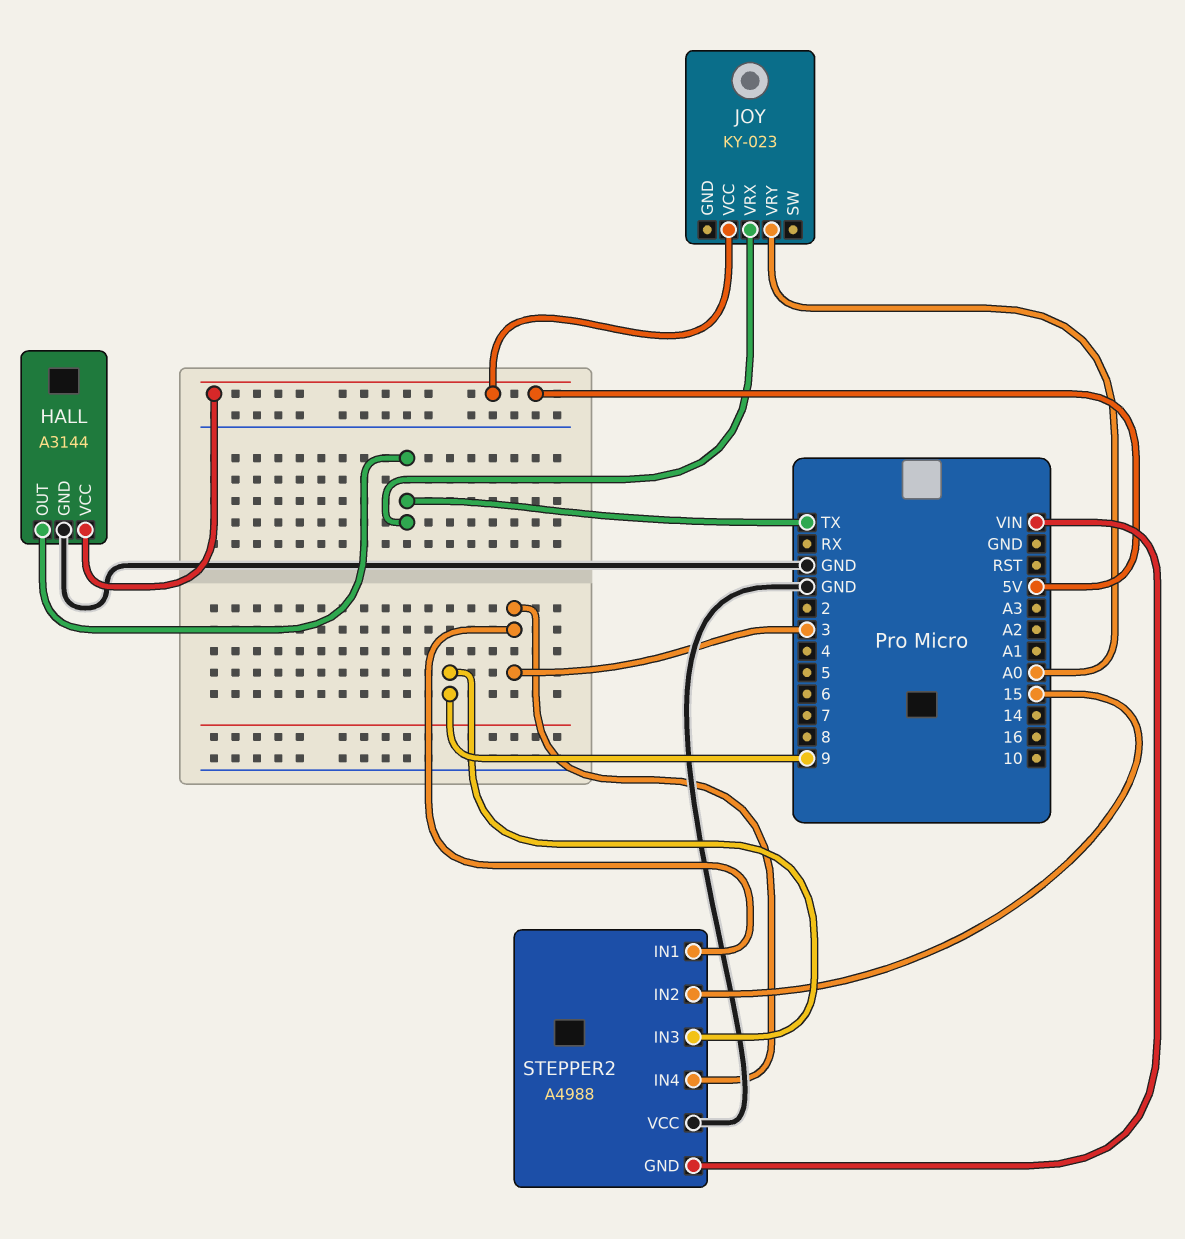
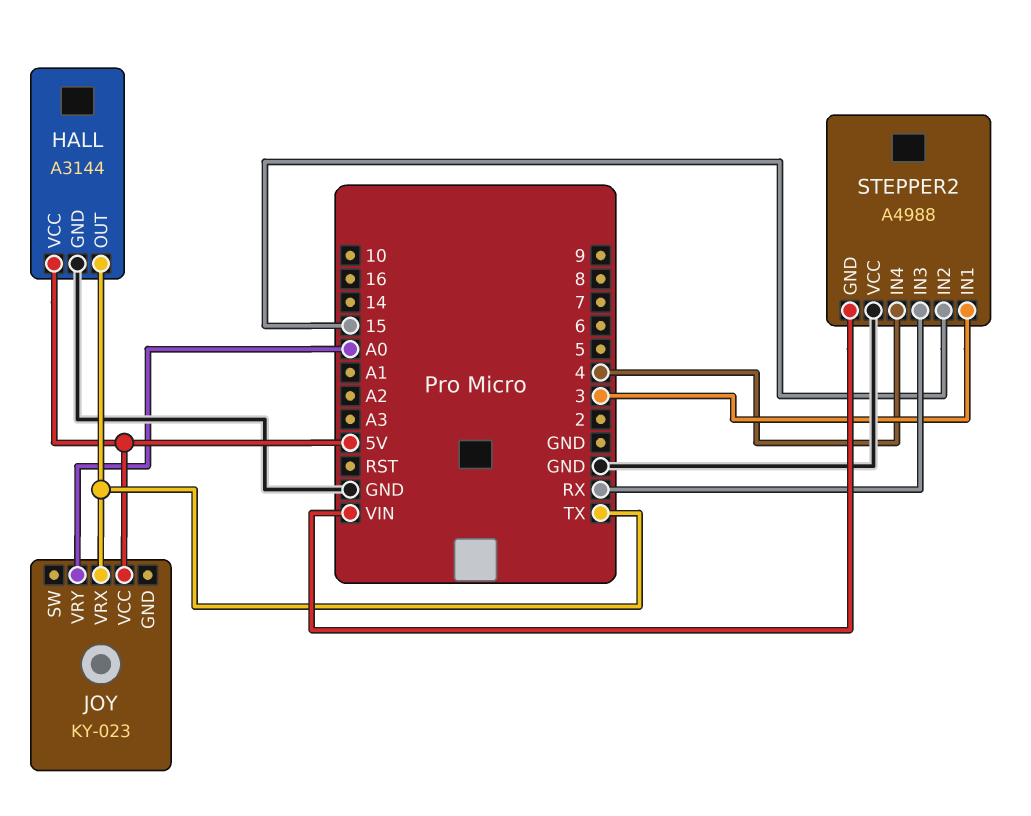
STEPPER2 pin IN3: 9 -> RX
STEPPER2 pin IN4: 3 -> 4

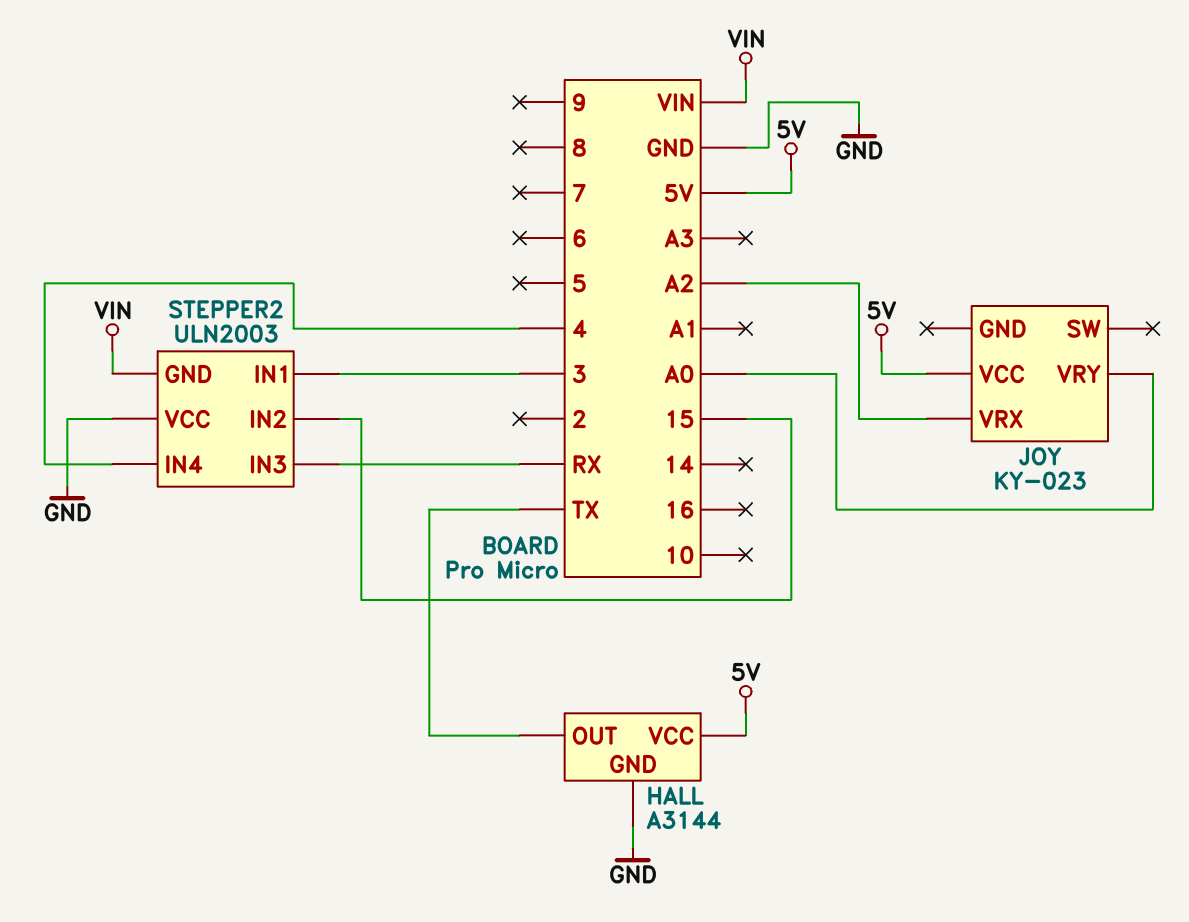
JOY pin VRX: TX -> A2
STEPPER2: A4988 -> ULN2003

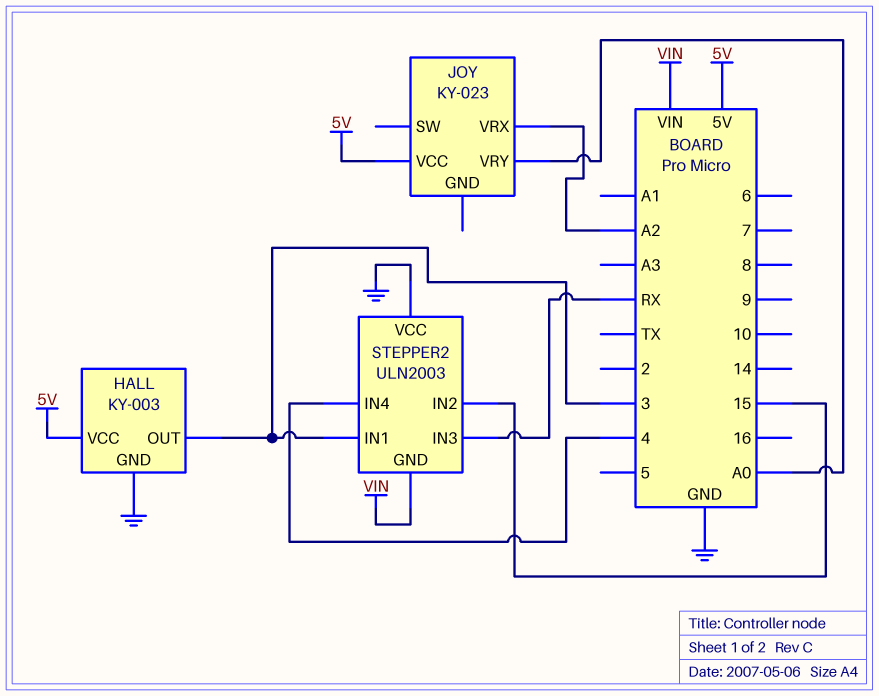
HALL: A3144 -> KY-003
HALL pin OUT: TX -> 3

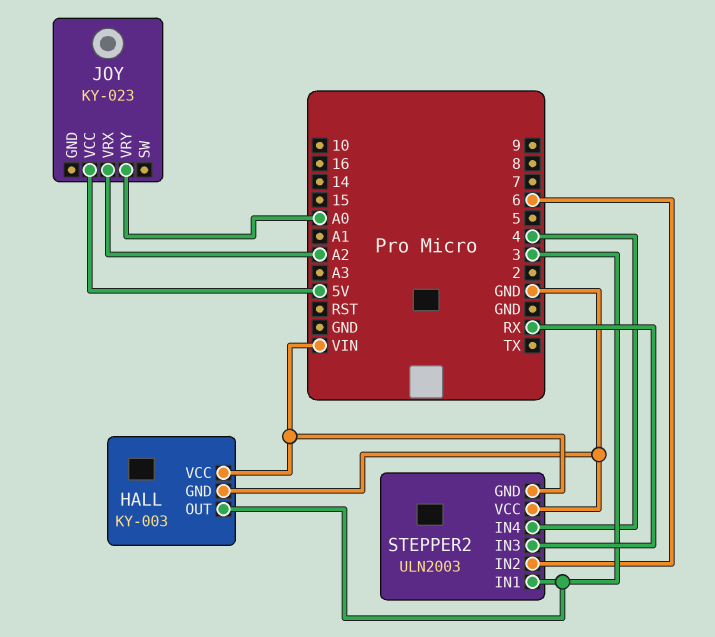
HALL pin VCC: 5V -> VIN
STEPPER2 pin IN2: 15 -> 6

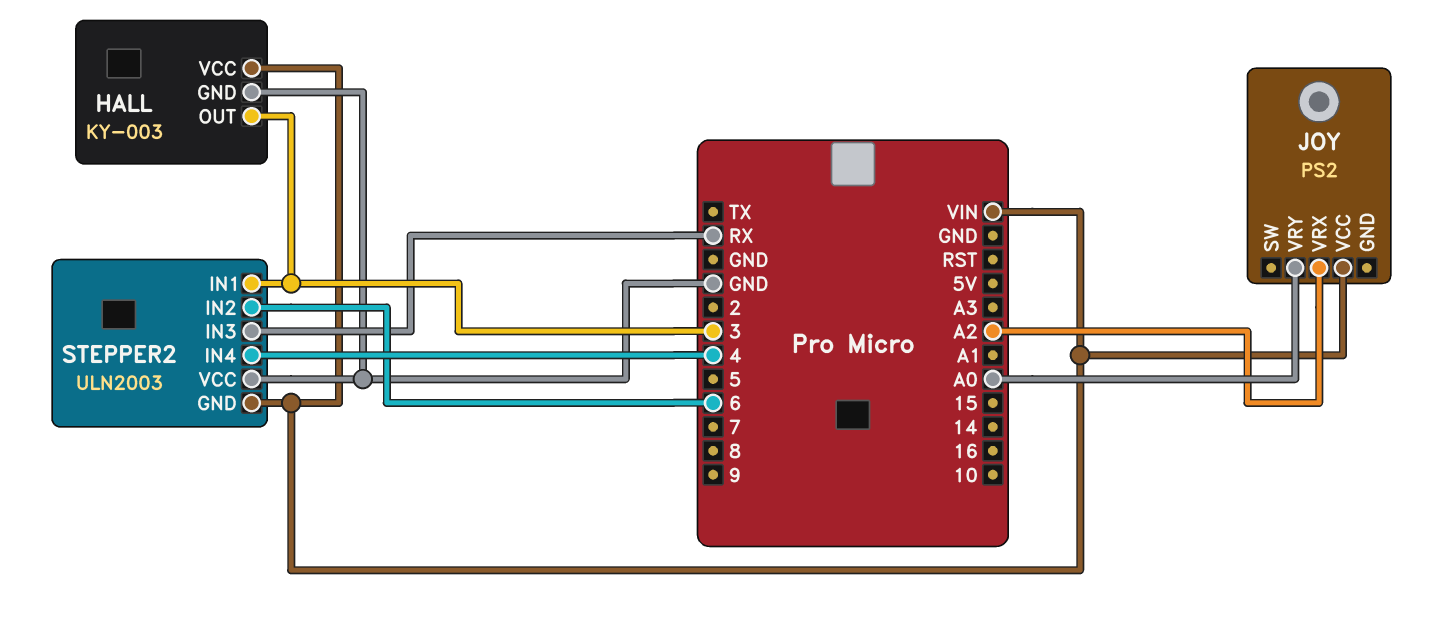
JOY: KY-023 -> PS2
JOY pin VCC: 5V -> VIN

